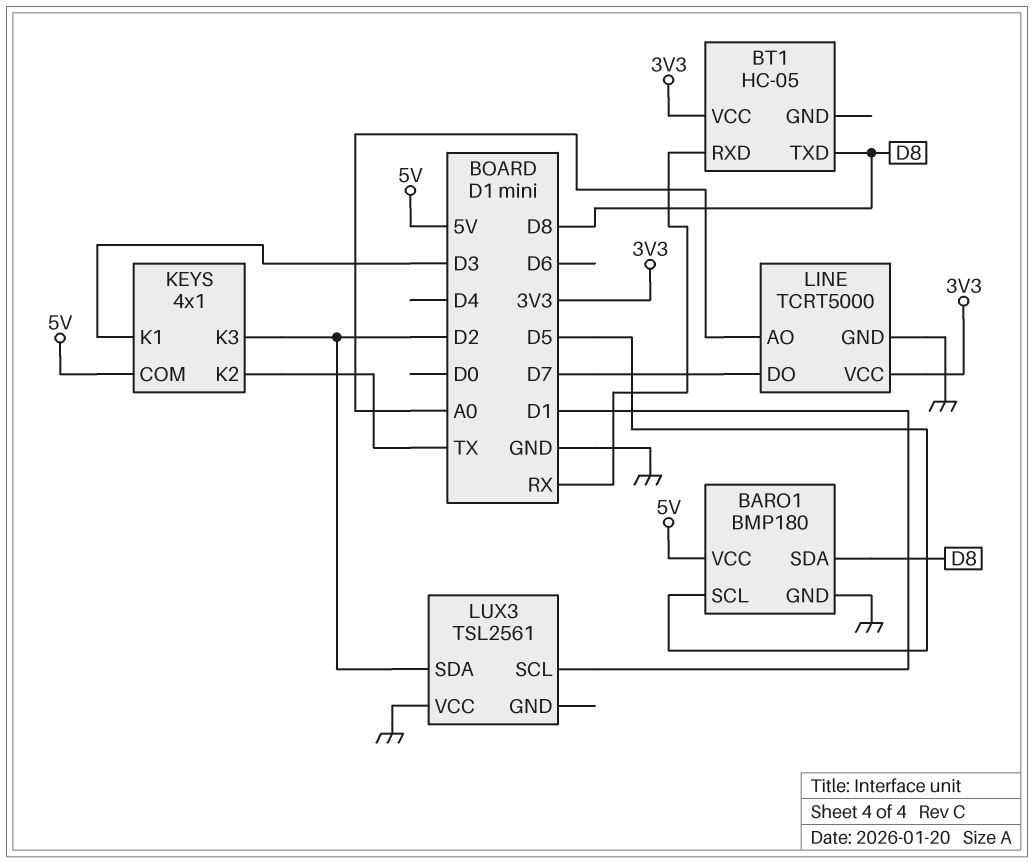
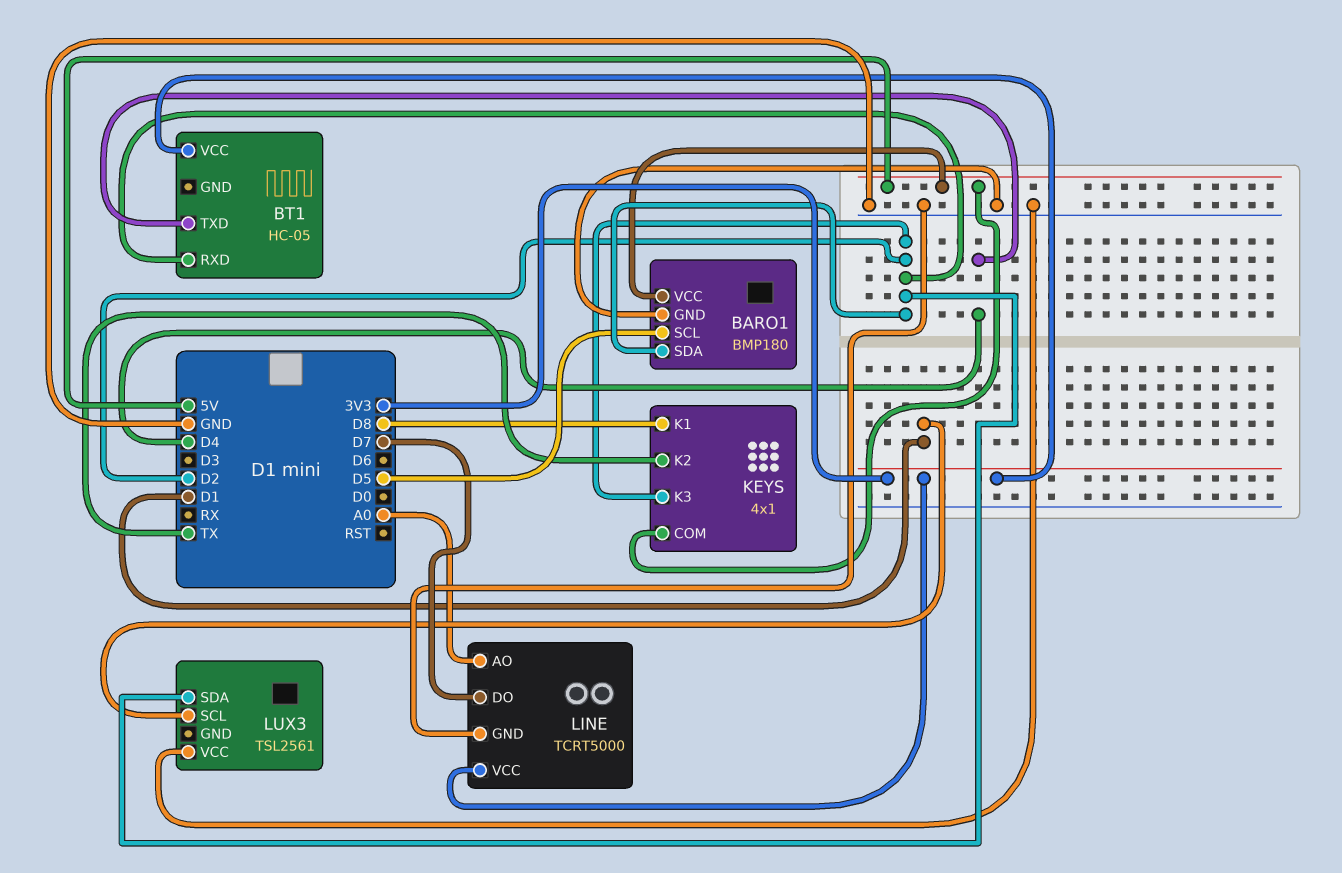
BARO1 pin SDA: D8 -> D2
BT1 pin RXD: RX -> D2
BT1 pin TXD: D8 -> D4
KEYS pin K1: D3 -> D8

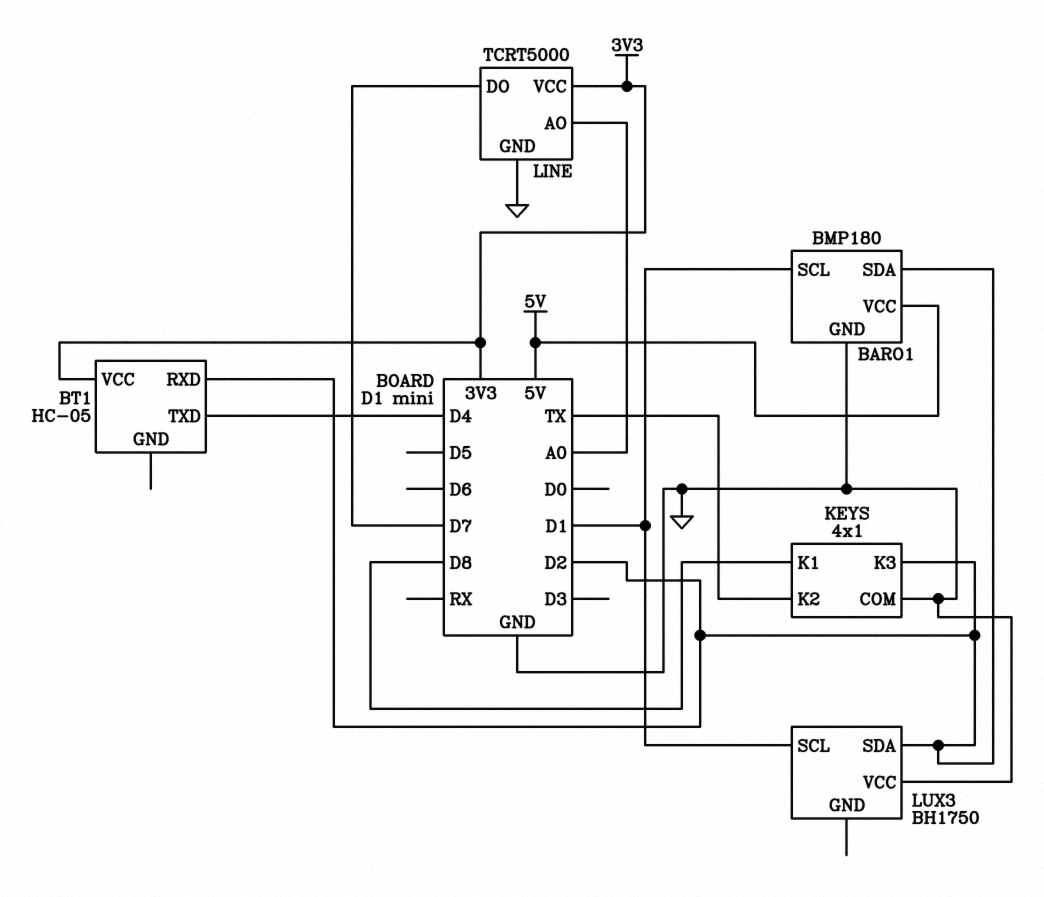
BARO1 pin SCL: D5 -> D1
KEYS pin COM: 5V -> GND
LUX3: TSL2561 -> BH1750

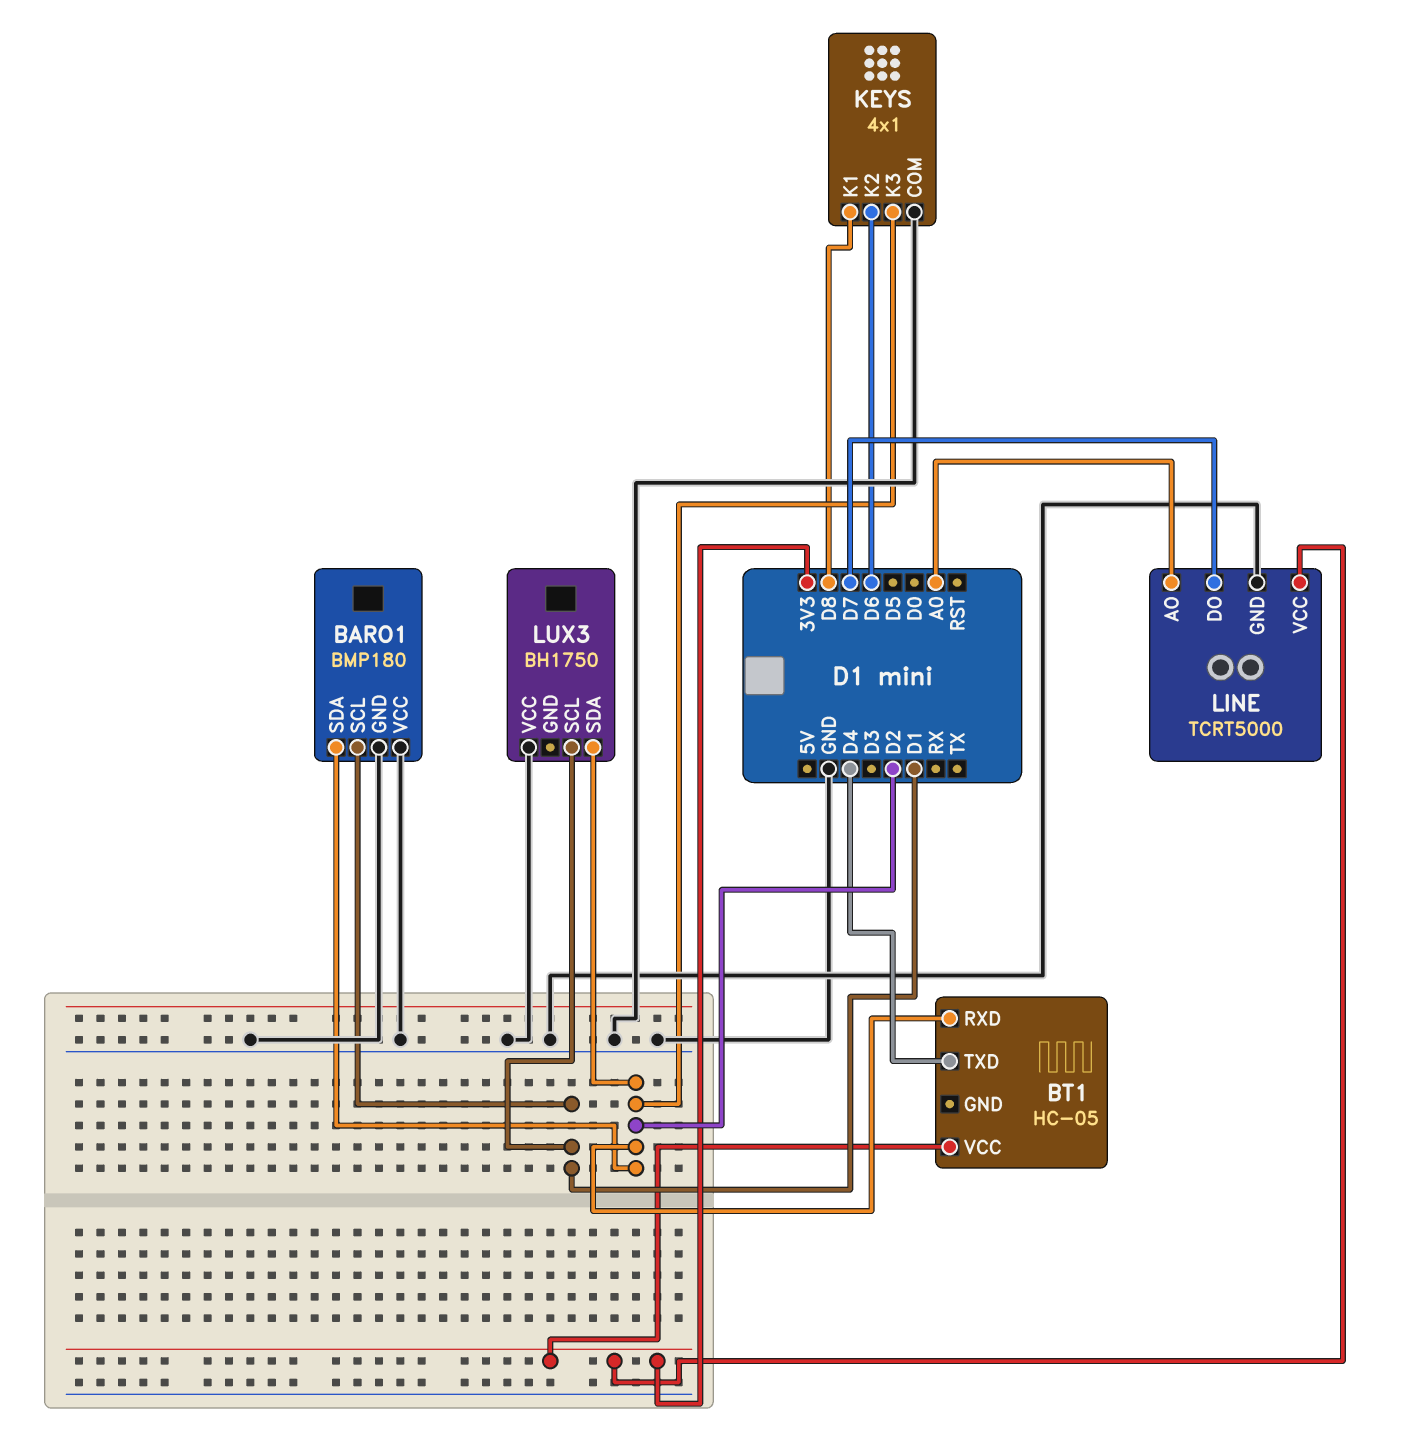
BARO1 pin VCC: 5V -> GND
KEYS pin K2: TX -> D6

